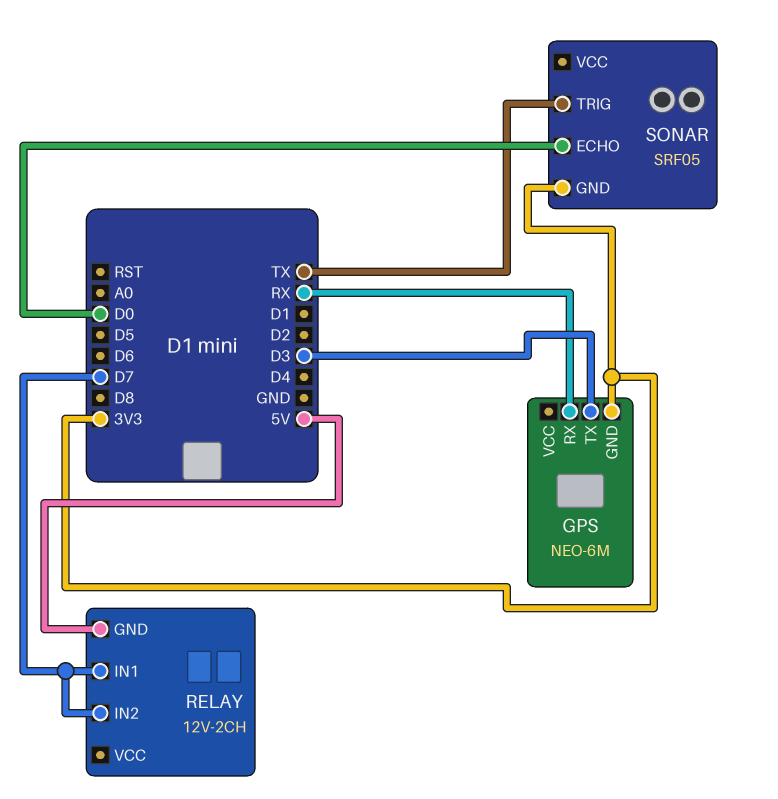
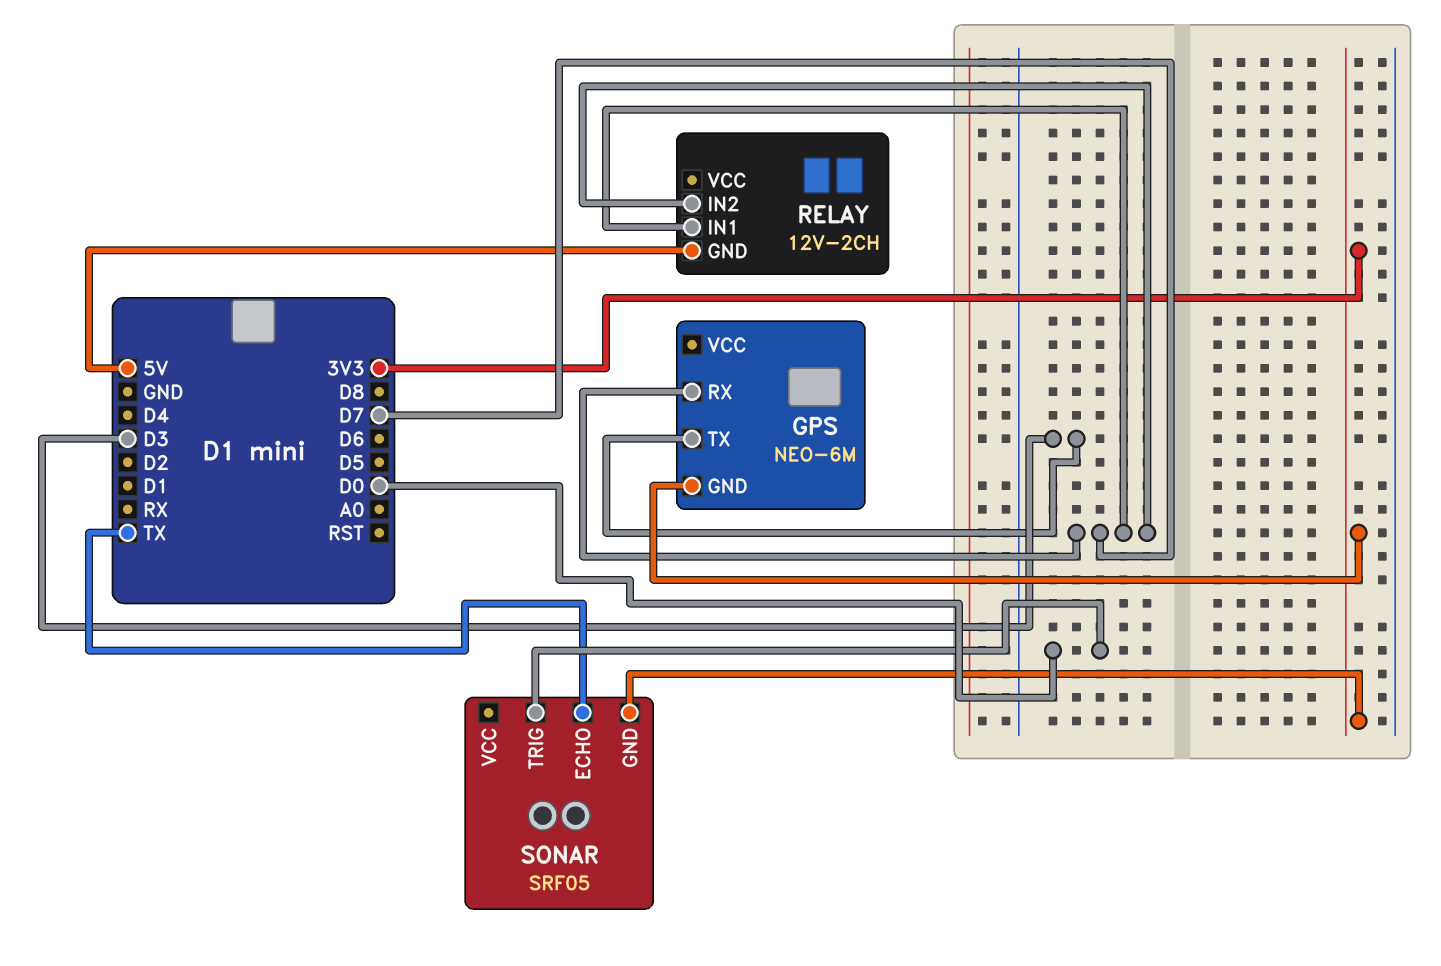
GPS pin RX: RX -> D7
SONAR pin ECHO: D0 -> TX
SONAR pin TRIG: TX -> D0

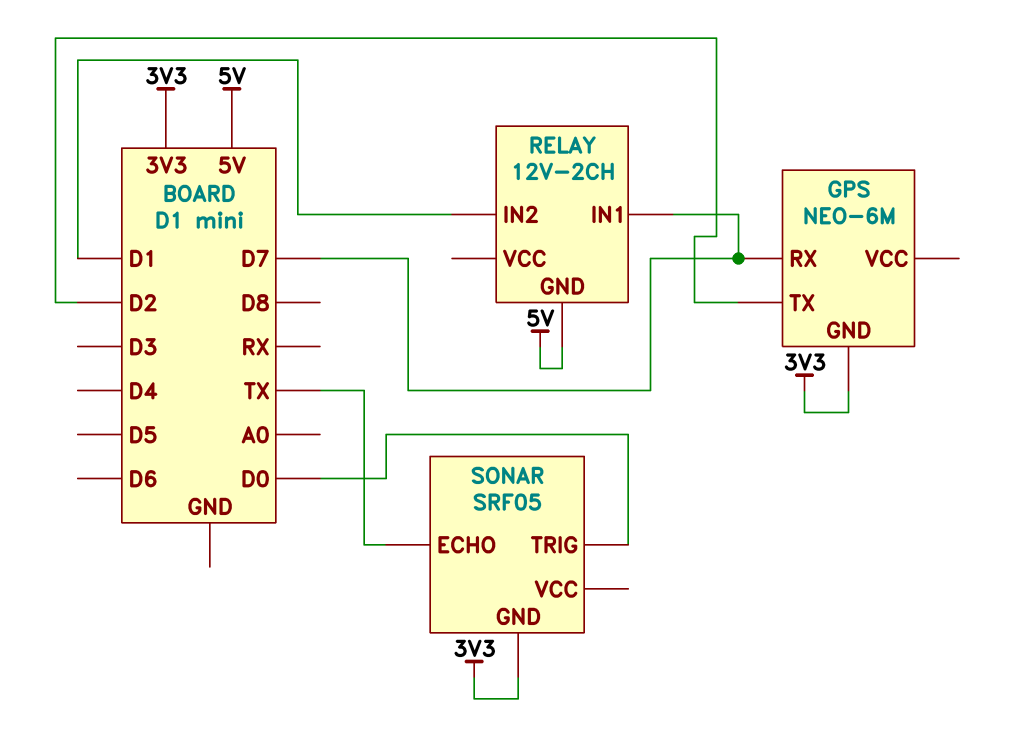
GPS pin TX: D3 -> D2
RELAY pin IN2: D7 -> D1

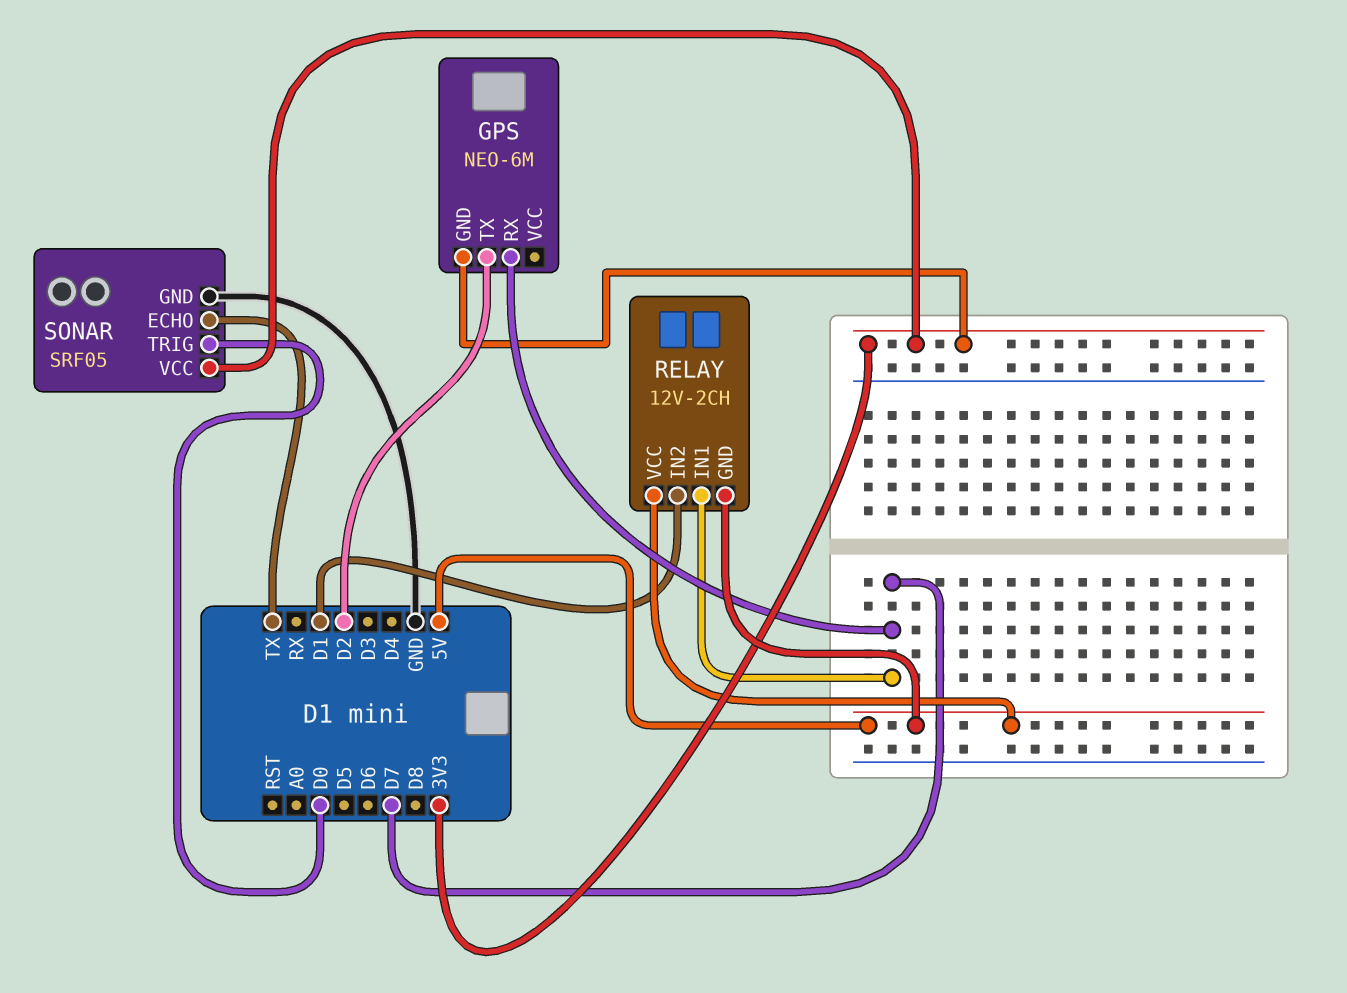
RELAY pin VCC: none -> 5V
SONAR pin GND: 3V3 -> GND
SONAR pin VCC: none -> 3V3

